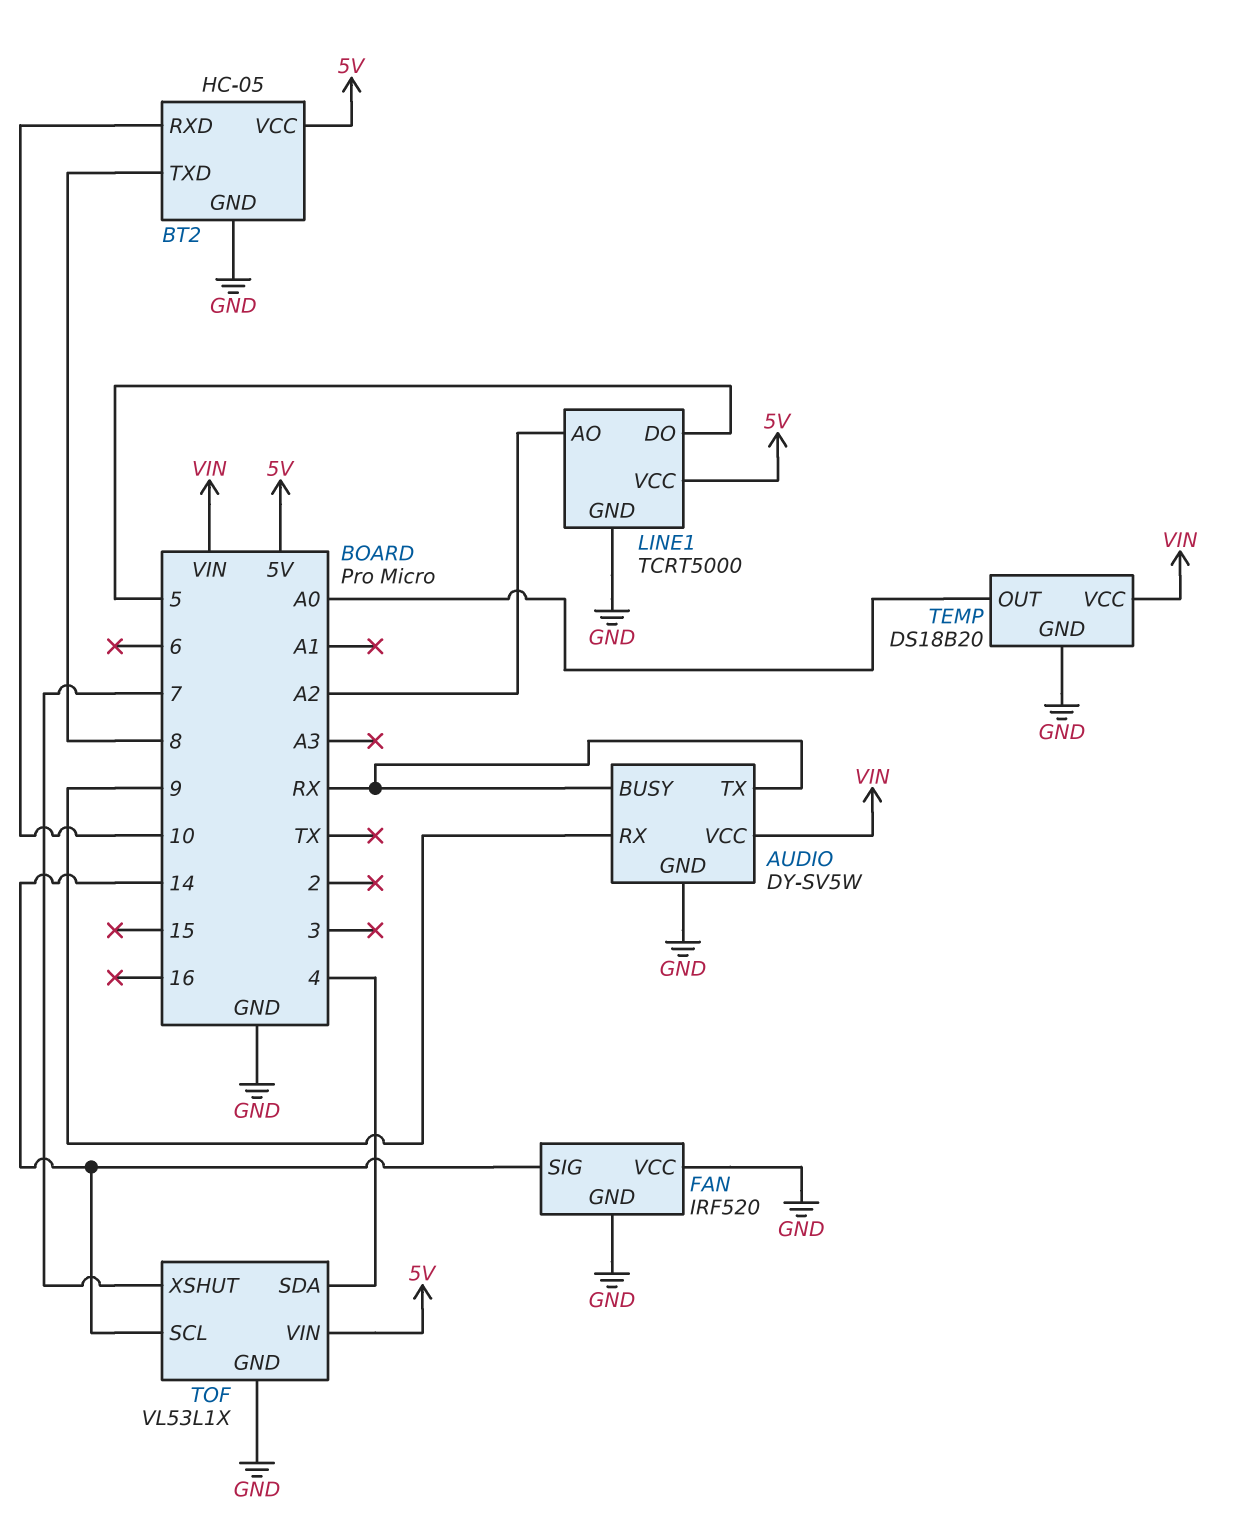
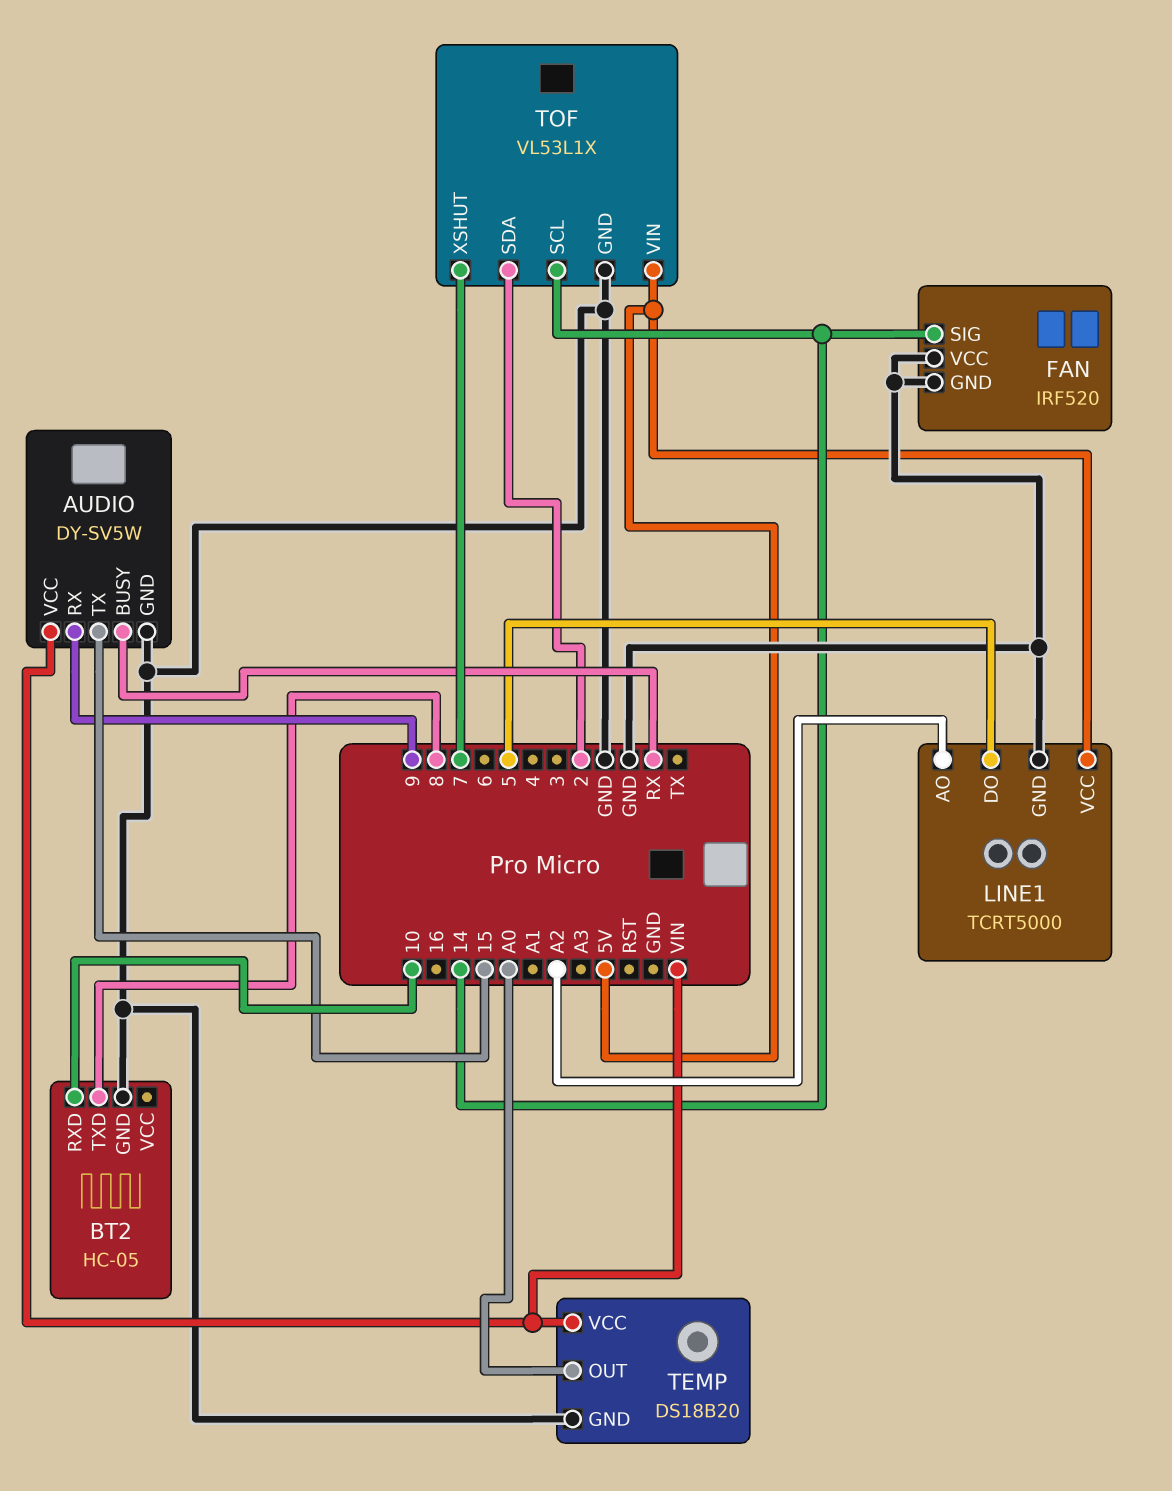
AUDIO pin TX: RX -> 15
BT2 pin VCC: 5V -> none
TOF pin SDA: 4 -> 2

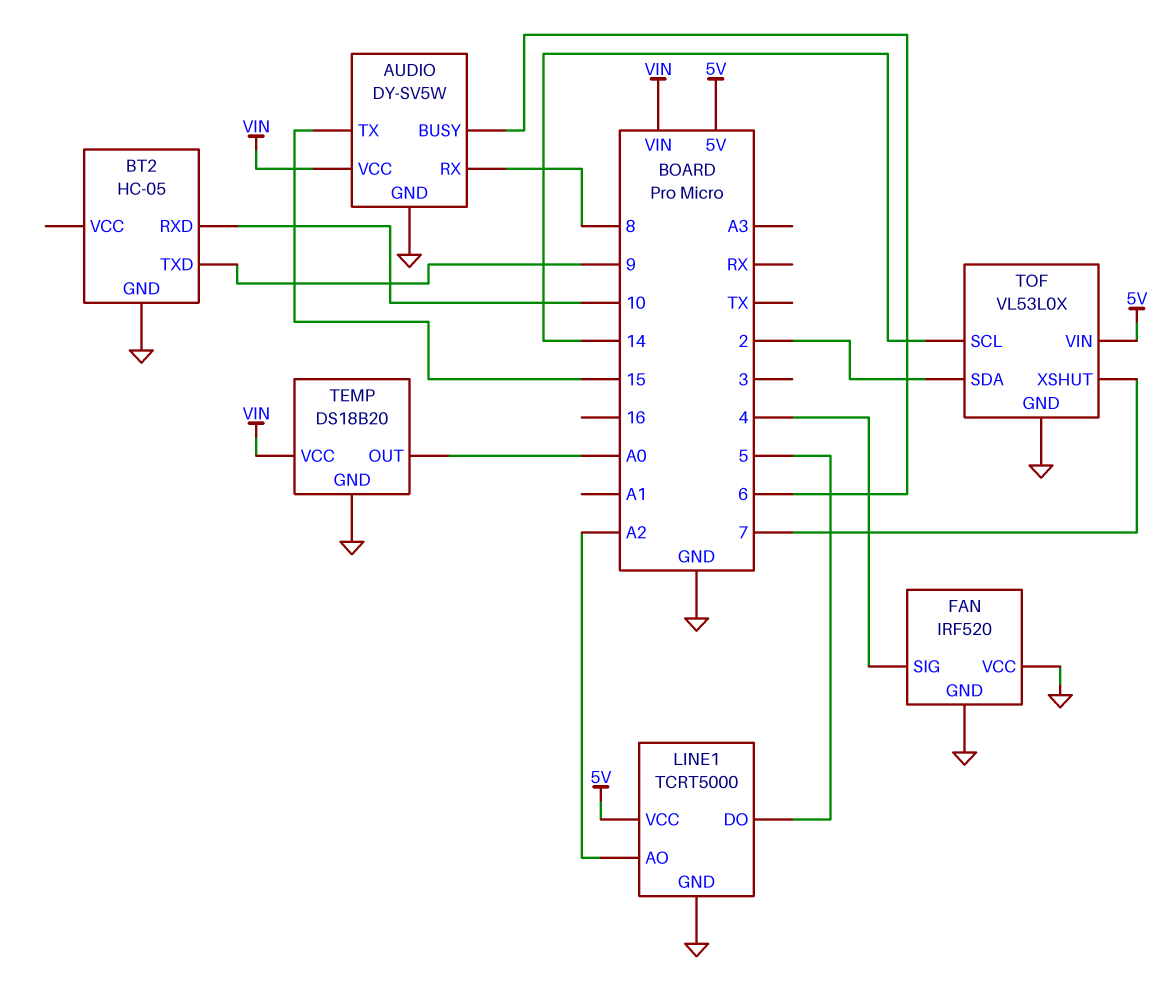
AUDIO pin BUSY: RX -> 6
AUDIO pin RX: 9 -> 8
BT2 pin TXD: 8 -> 9
FAN pin SIG: 14 -> 4
TOF: VL53L1X -> VL53L0X

